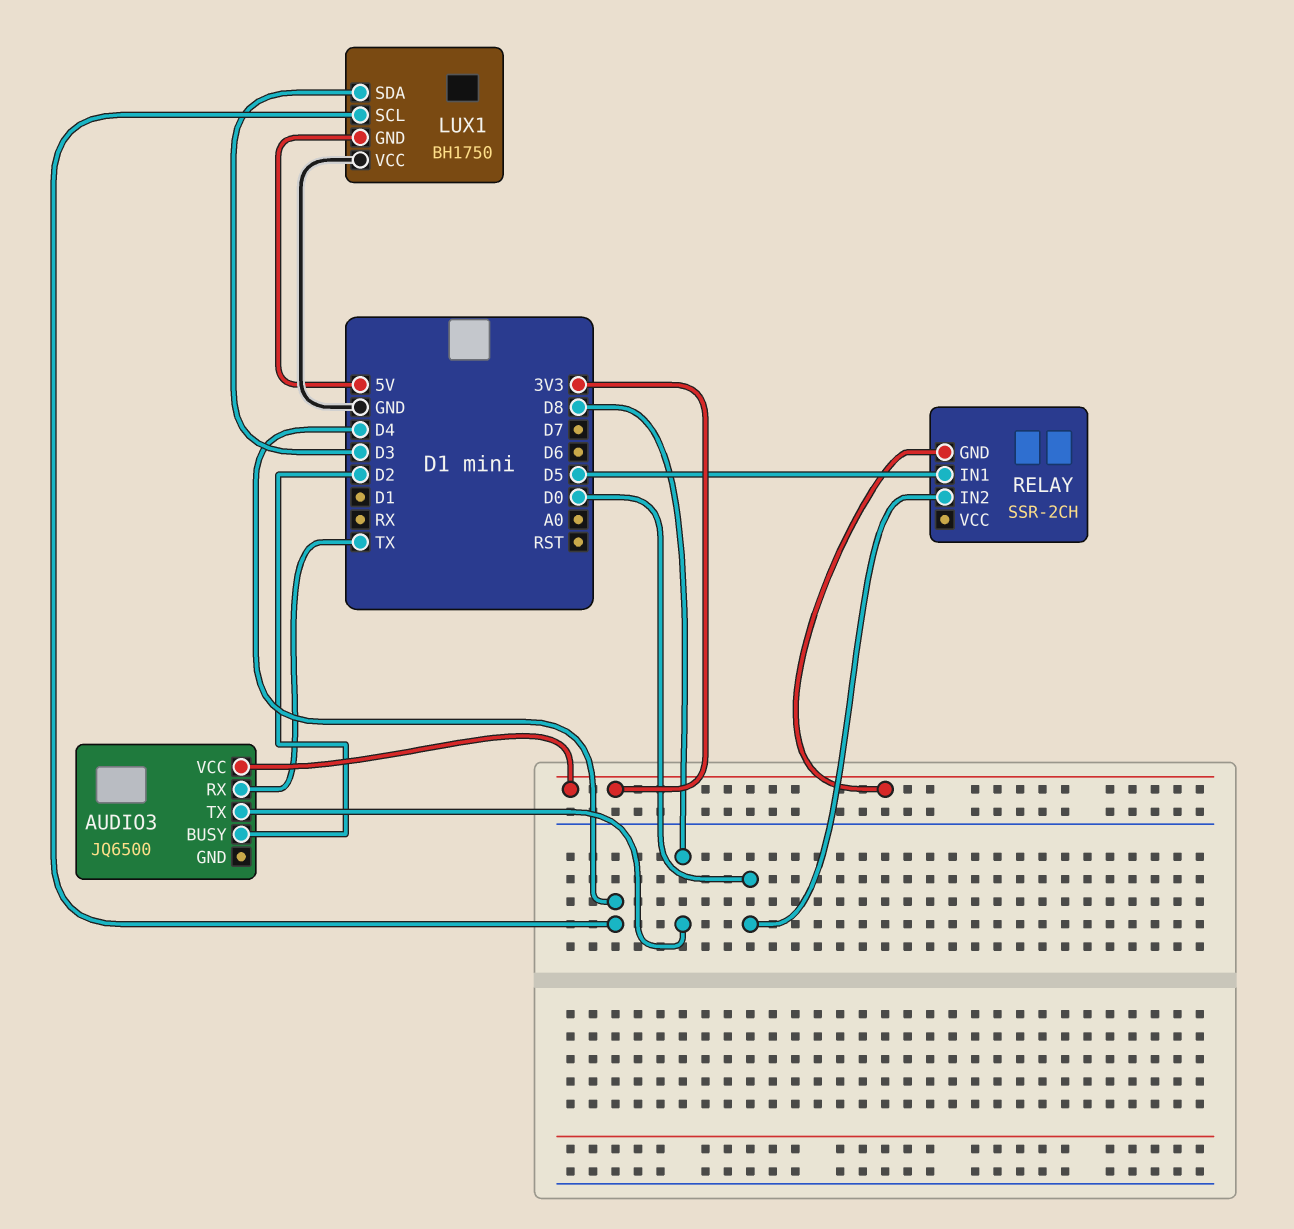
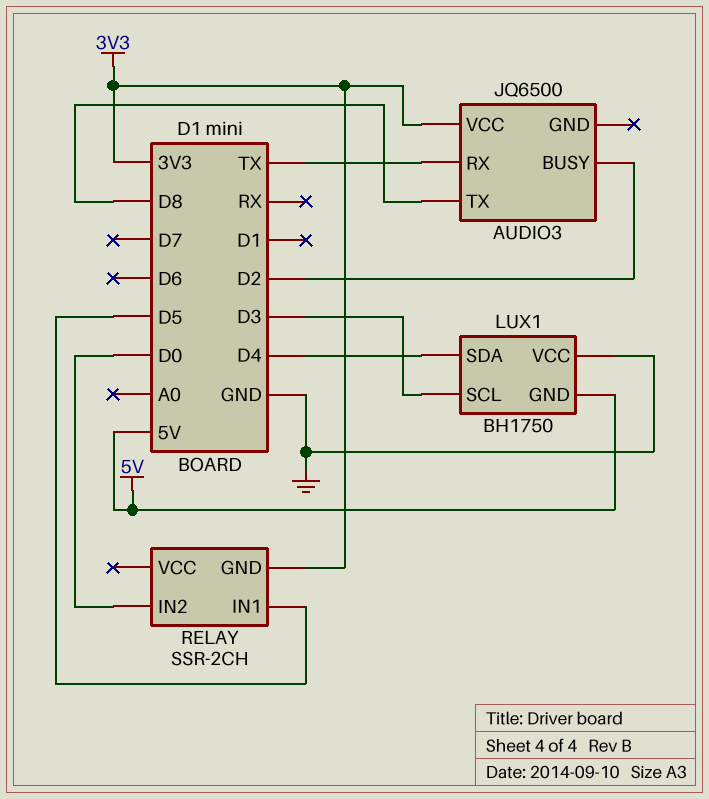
LUX1 pin SCL: D4 -> D3
LUX1 pin SDA: D3 -> D4

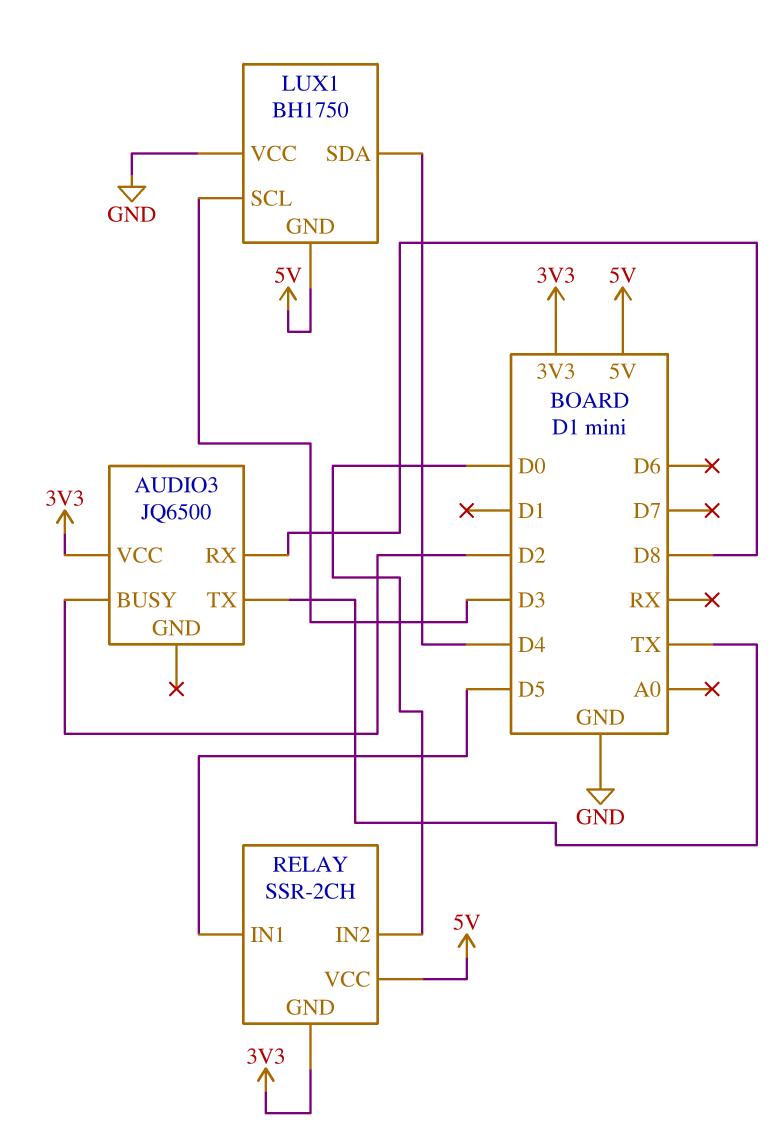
AUDIO3 pin RX: TX -> D8
AUDIO3 pin TX: D8 -> TX
RELAY pin VCC: none -> 5V

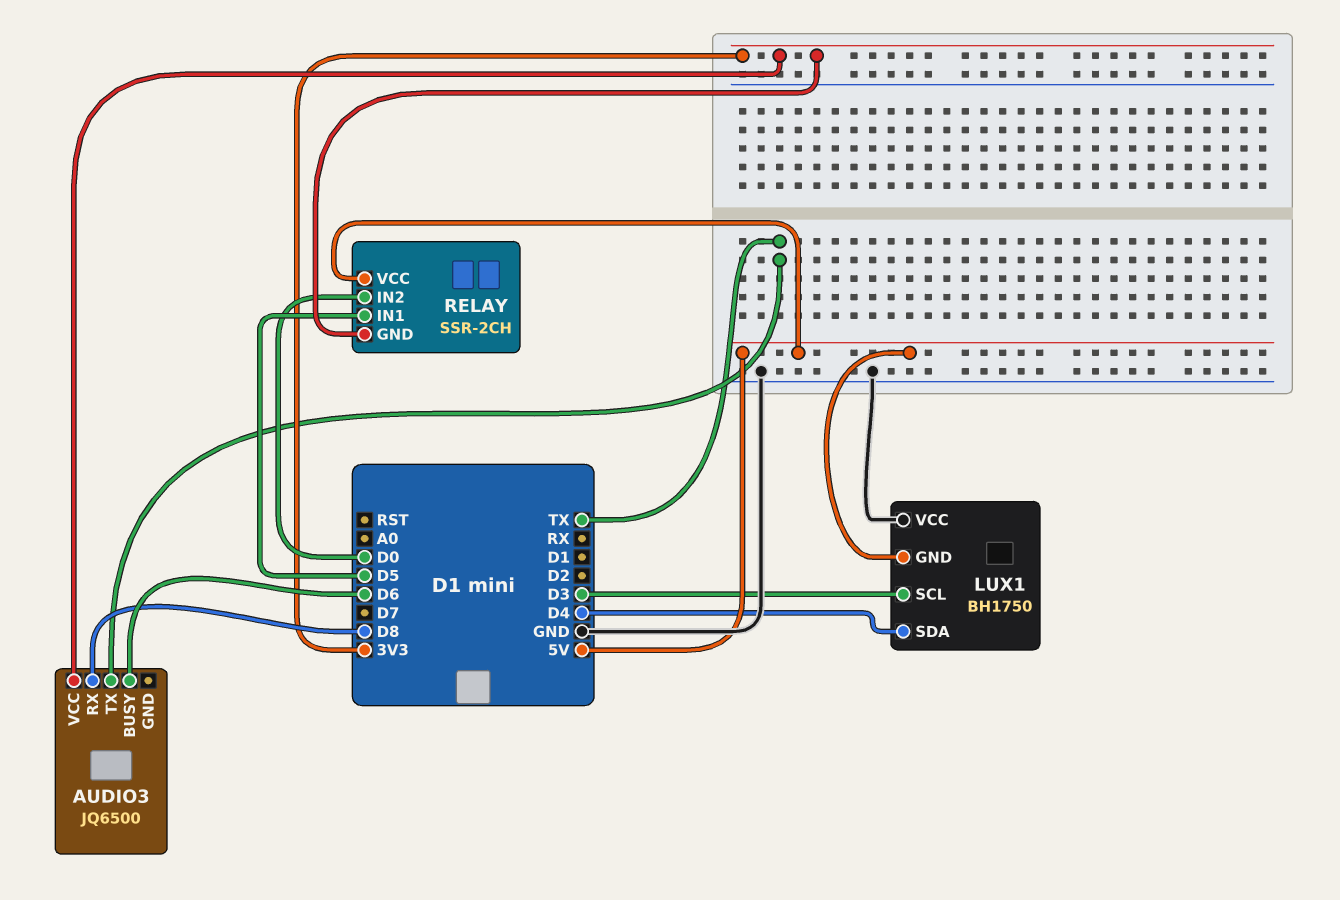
AUDIO3 pin BUSY: D2 -> D6

